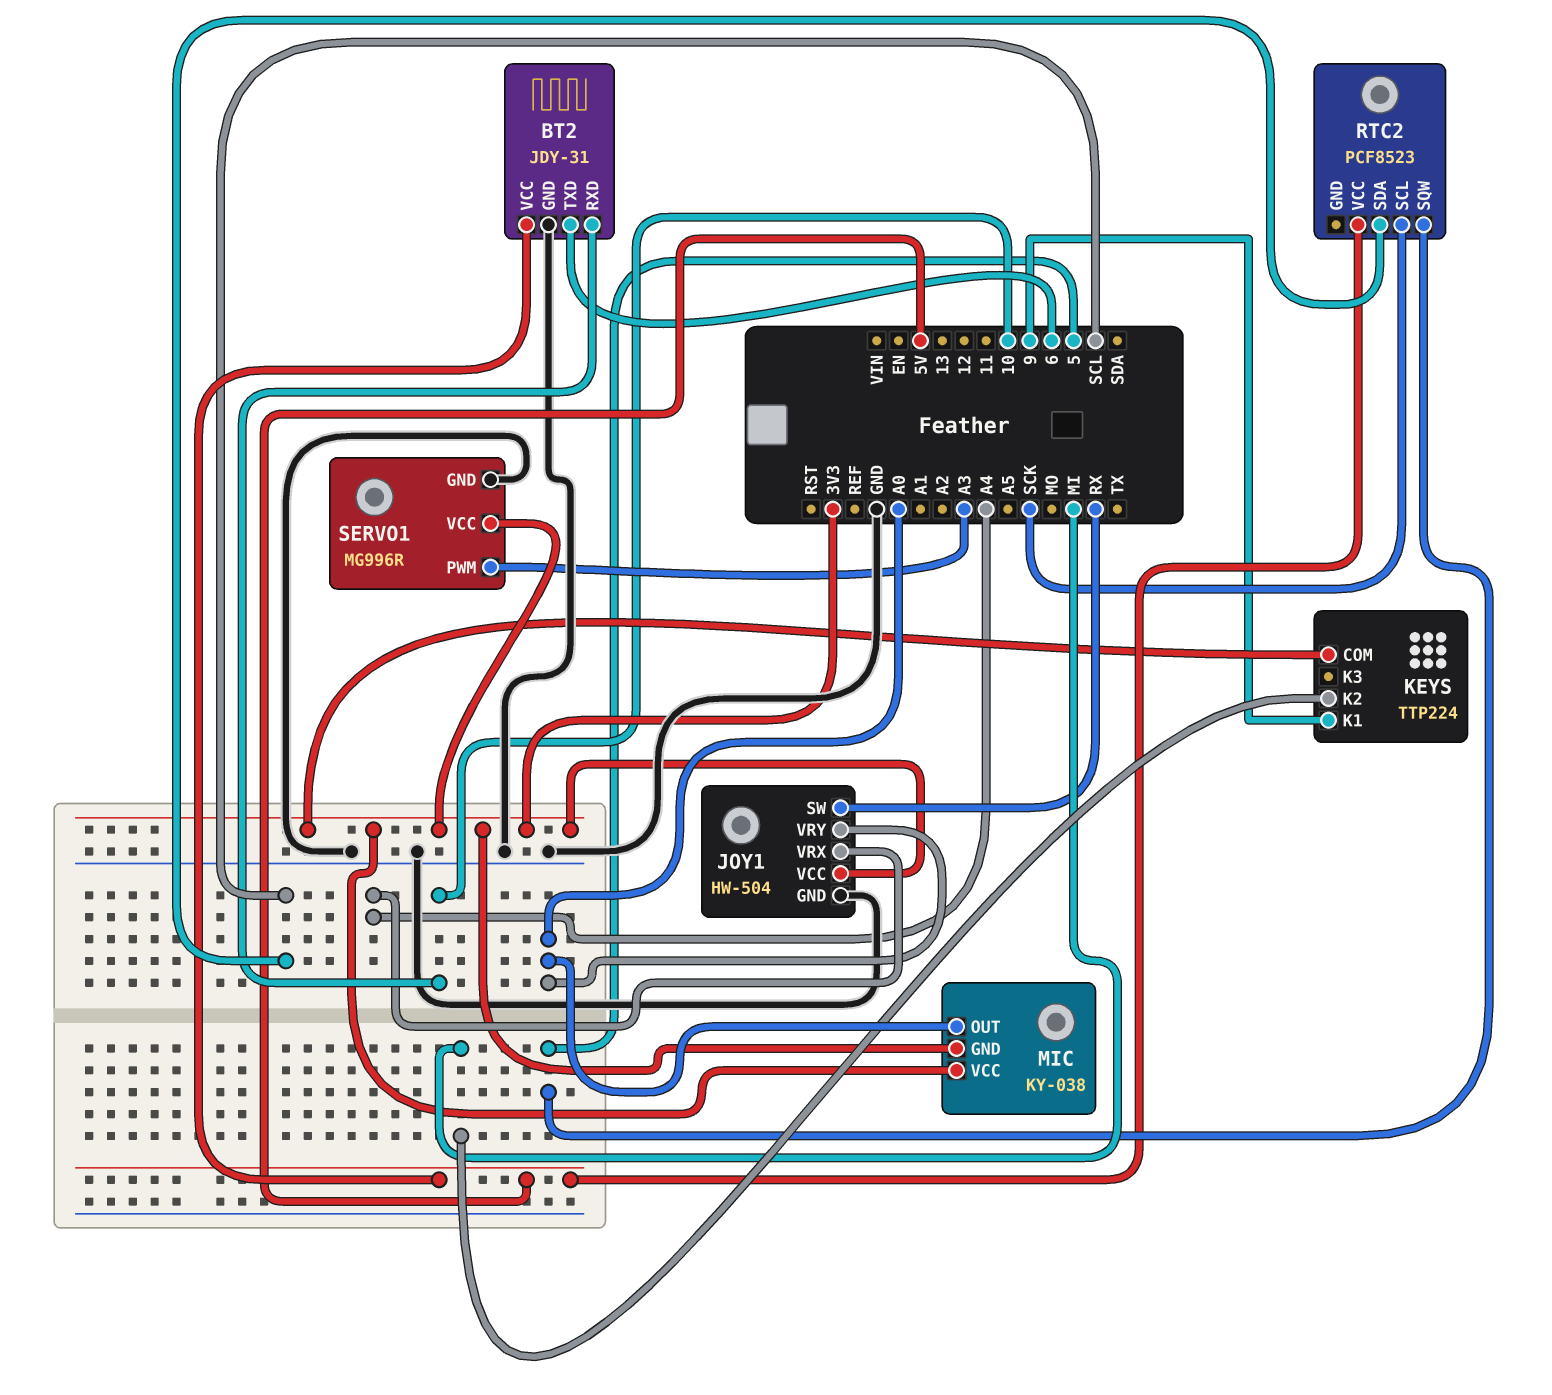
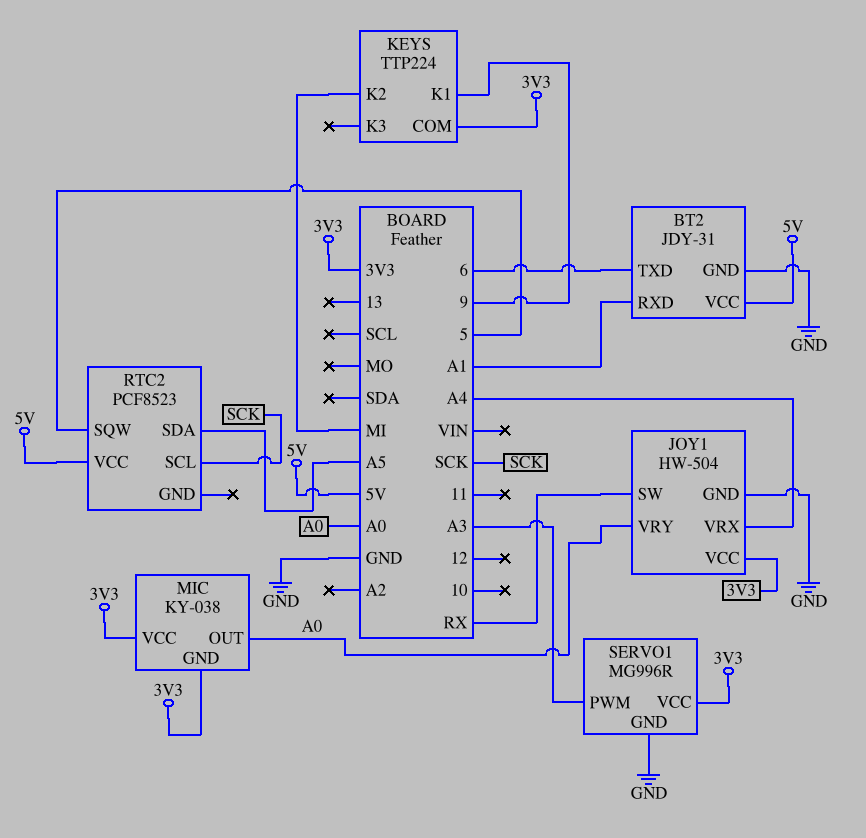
BT2 pin RXD: 10 -> A1
RTC2 pin SDA: SCL -> A5

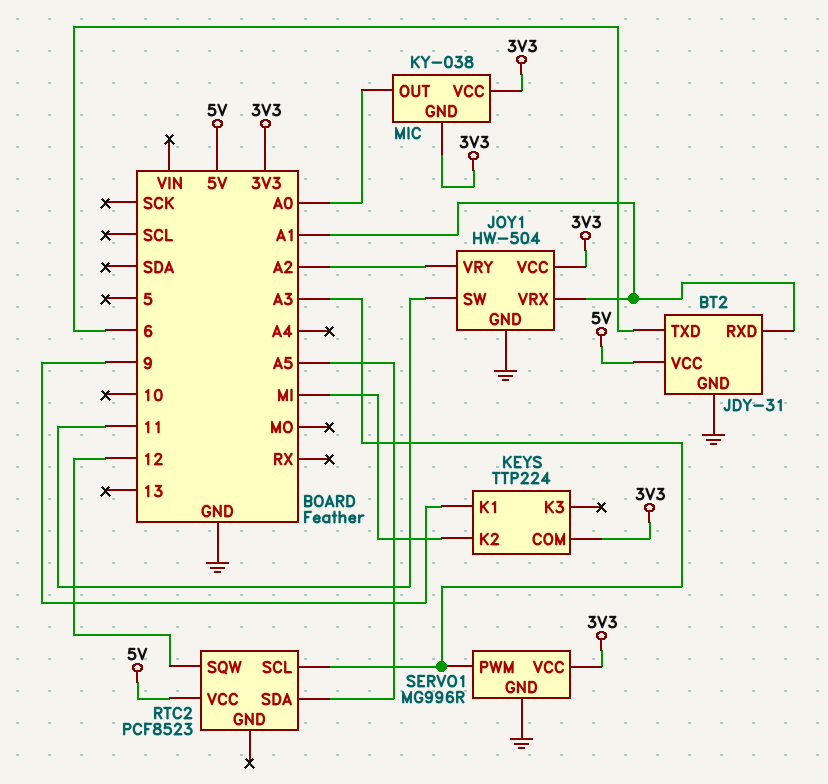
JOY1 pin SW: RX -> 11
JOY1 pin VRX: A4 -> A1
JOY1 pin VRY: A0 -> A2
RTC2 pin SCL: SCK -> A3
RTC2 pin SQW: 5 -> 12

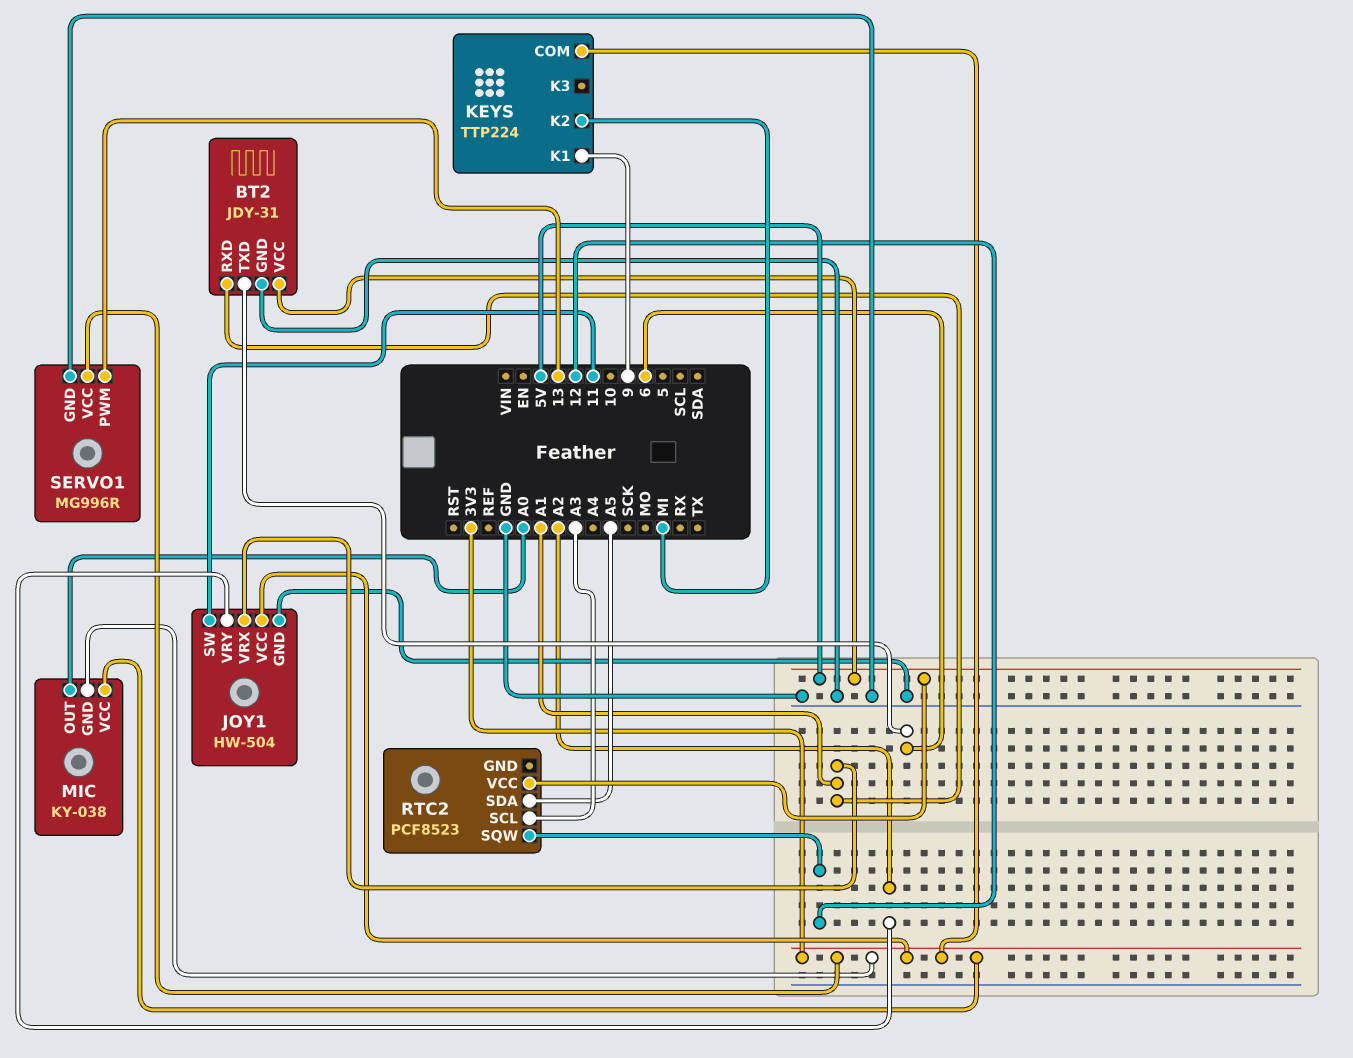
SERVO1 pin PWM: A3 -> 13

